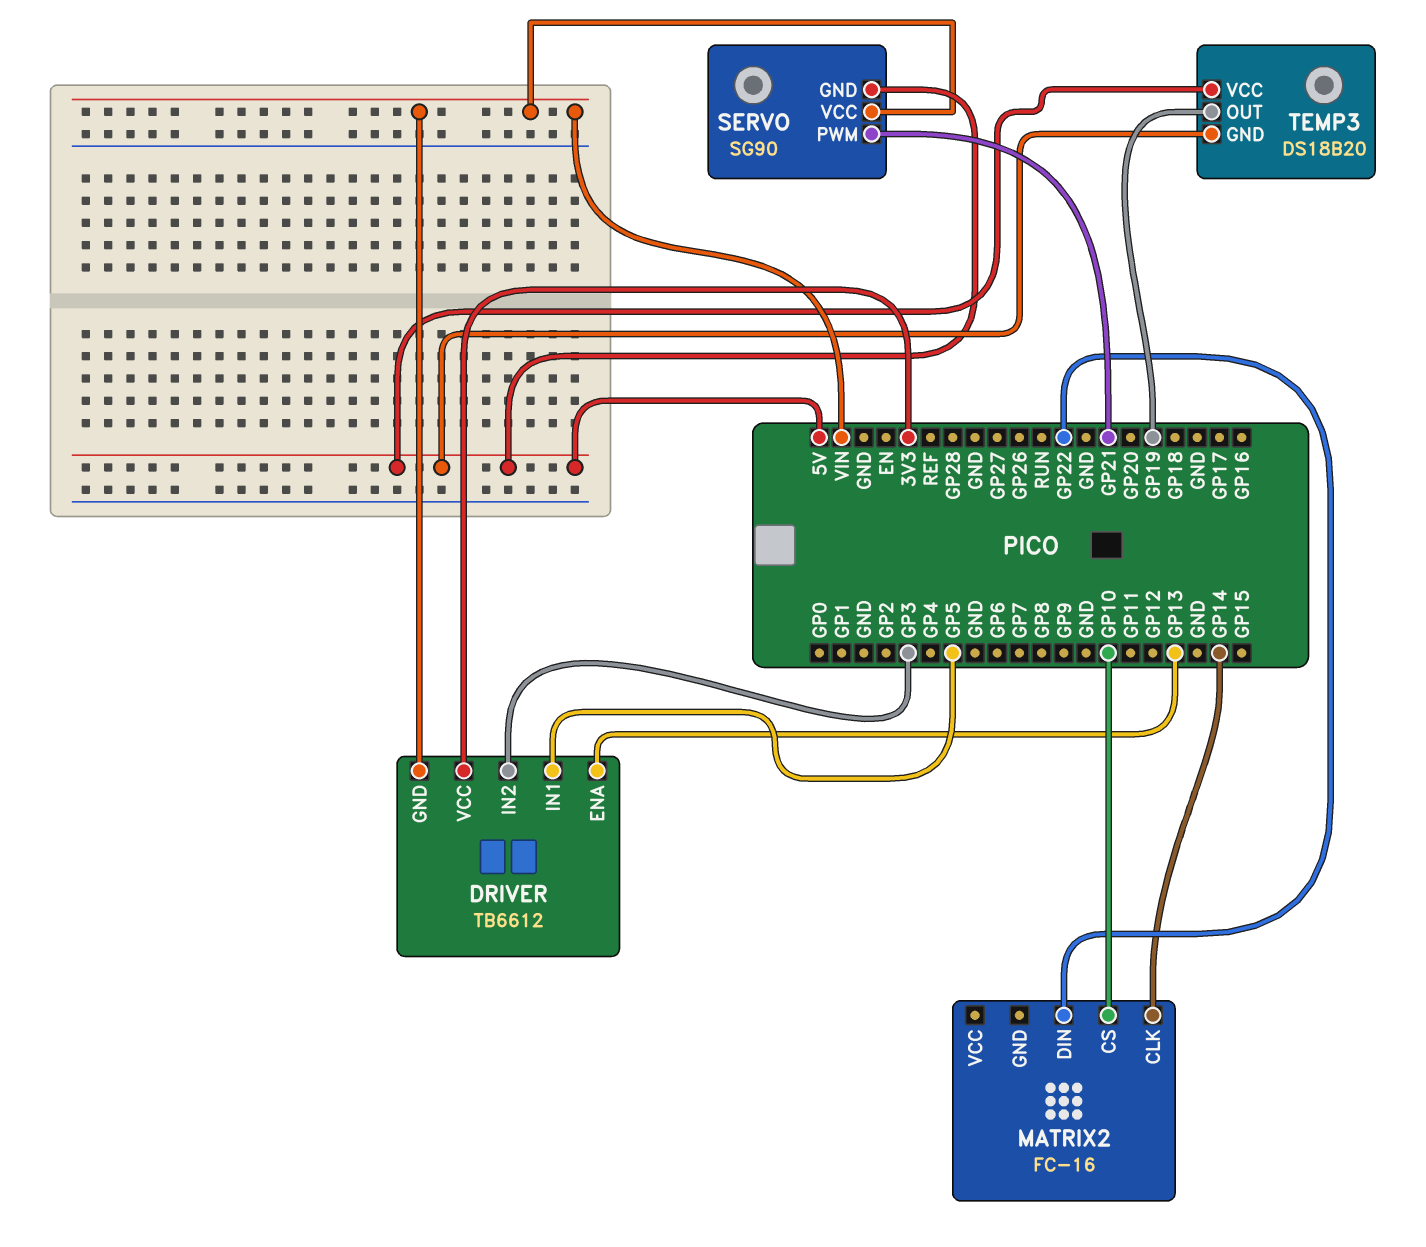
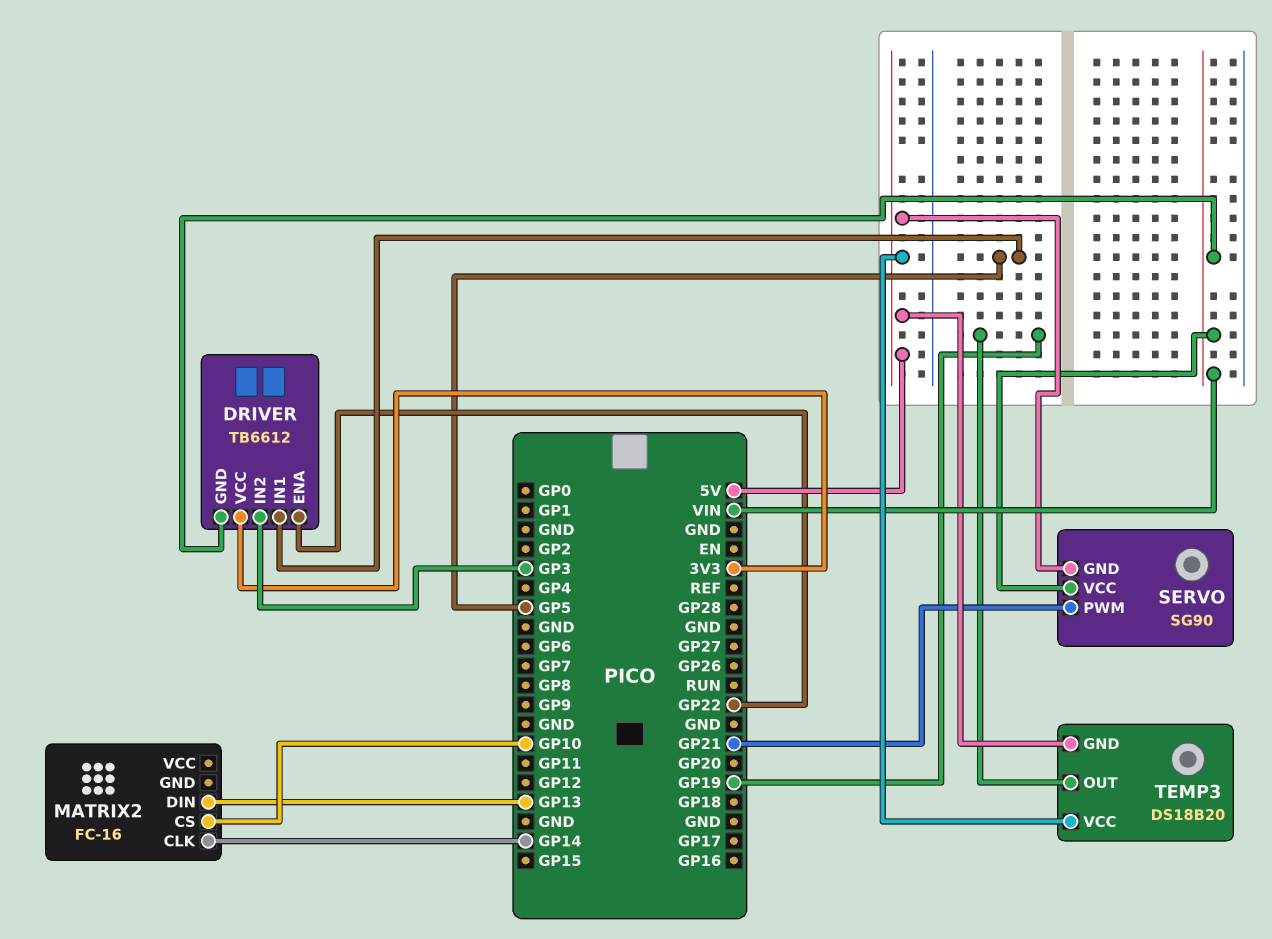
DRIVER pin ENA: GP13 -> GP22
MATRIX2 pin DIN: GP22 -> GP13

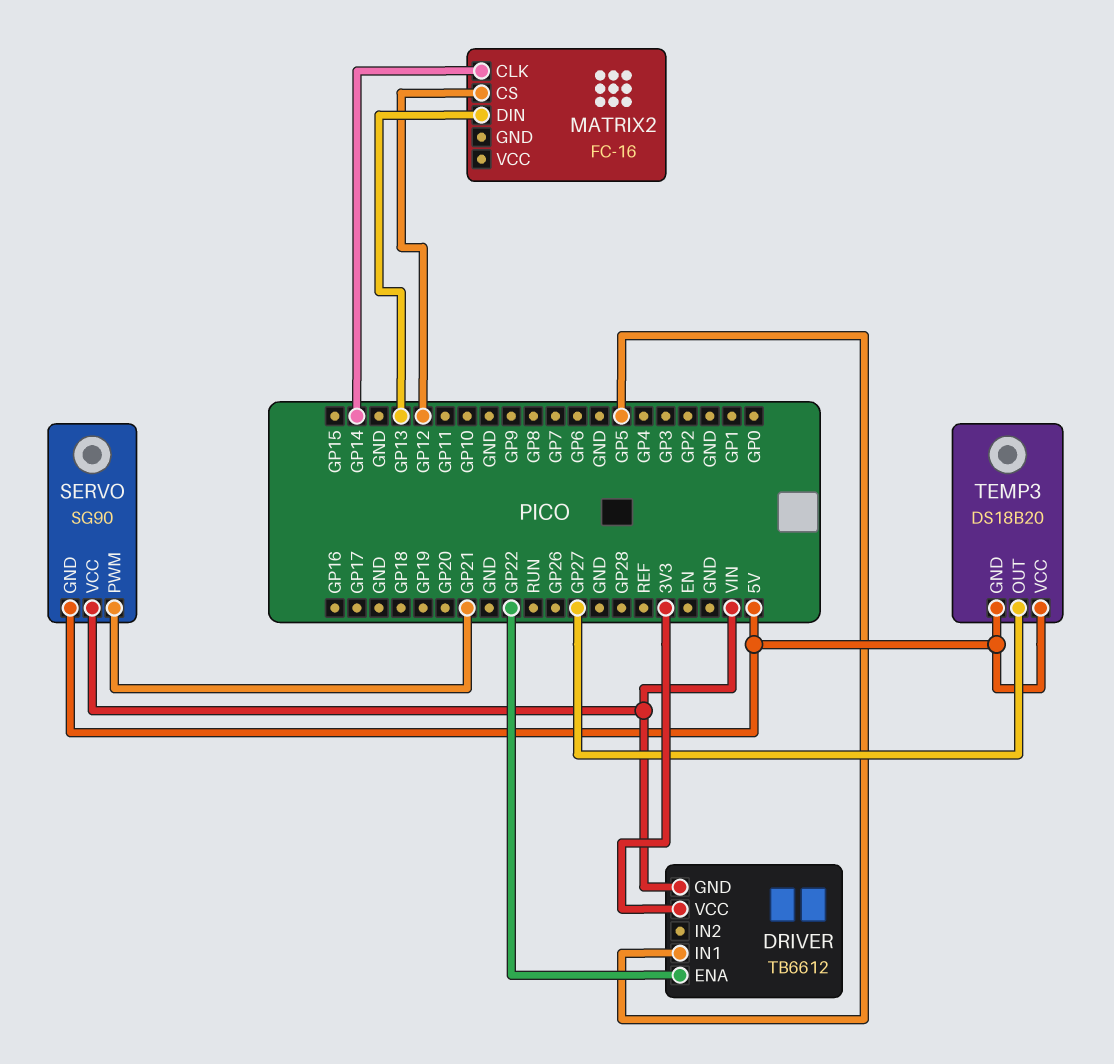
DRIVER pin IN2: GP3 -> none
MATRIX2 pin CS: GP10 -> GP12
TEMP3 pin OUT: GP19 -> GP27

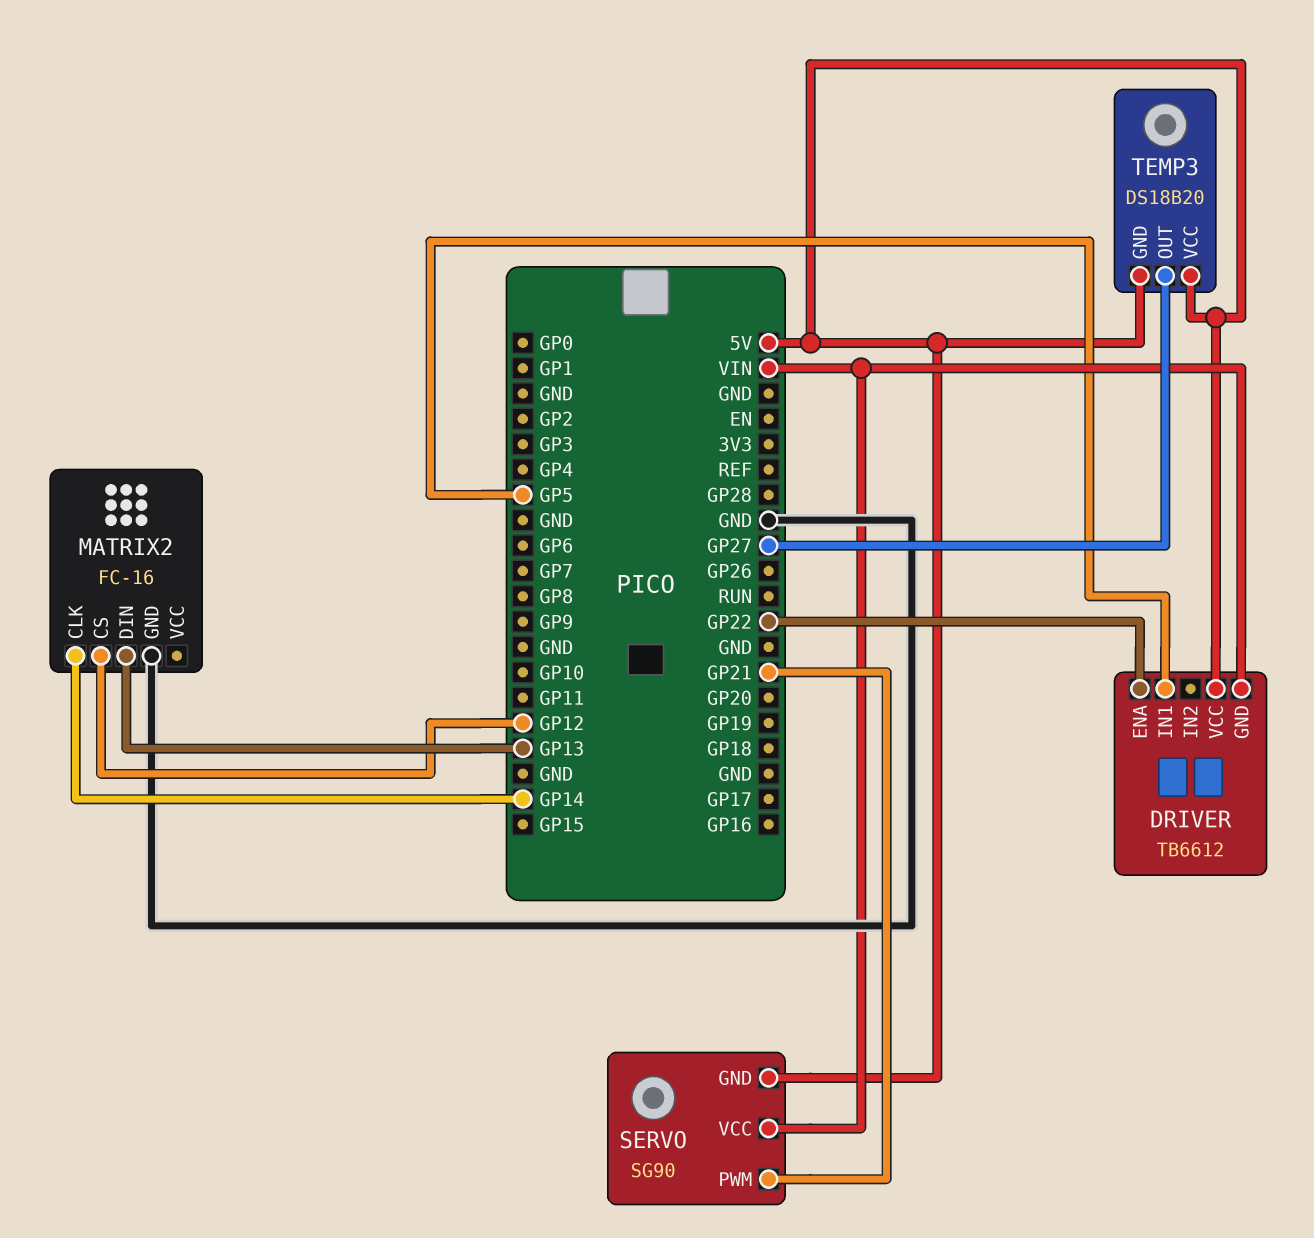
DRIVER pin VCC: 3V3 -> 5V
MATRIX2 pin GND: none -> GND

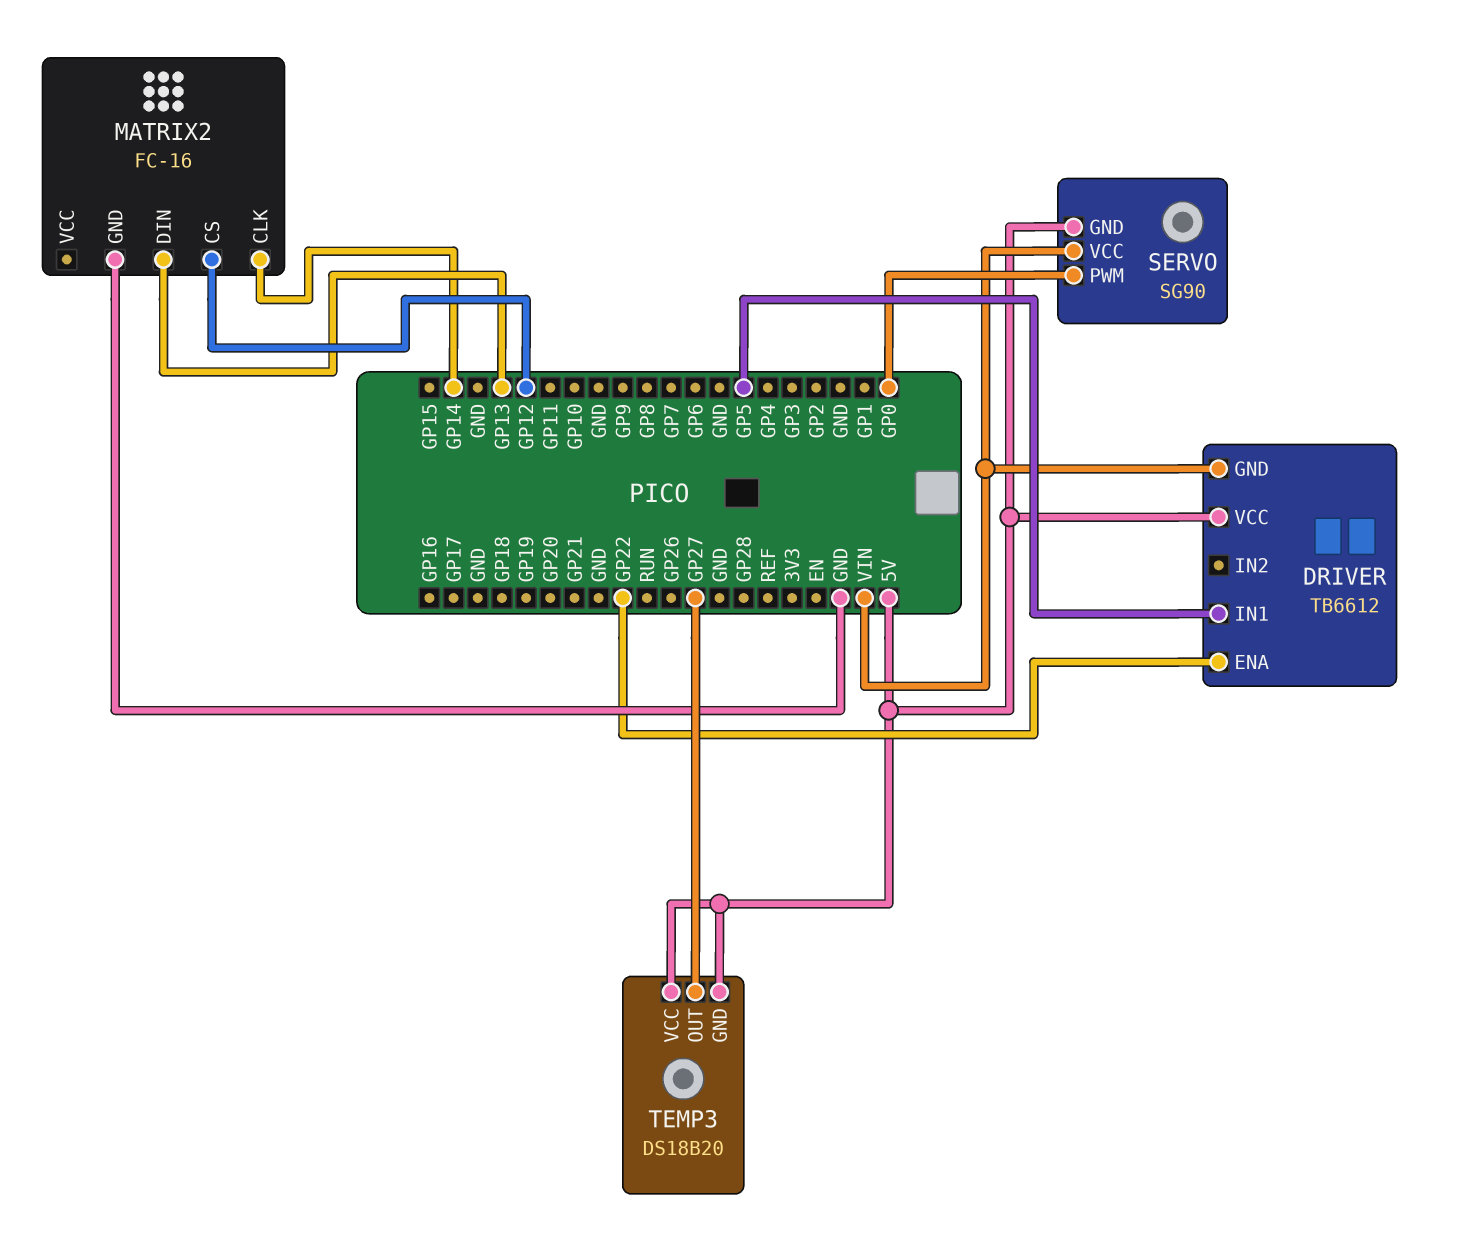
SERVO pin PWM: GP21 -> GP0

